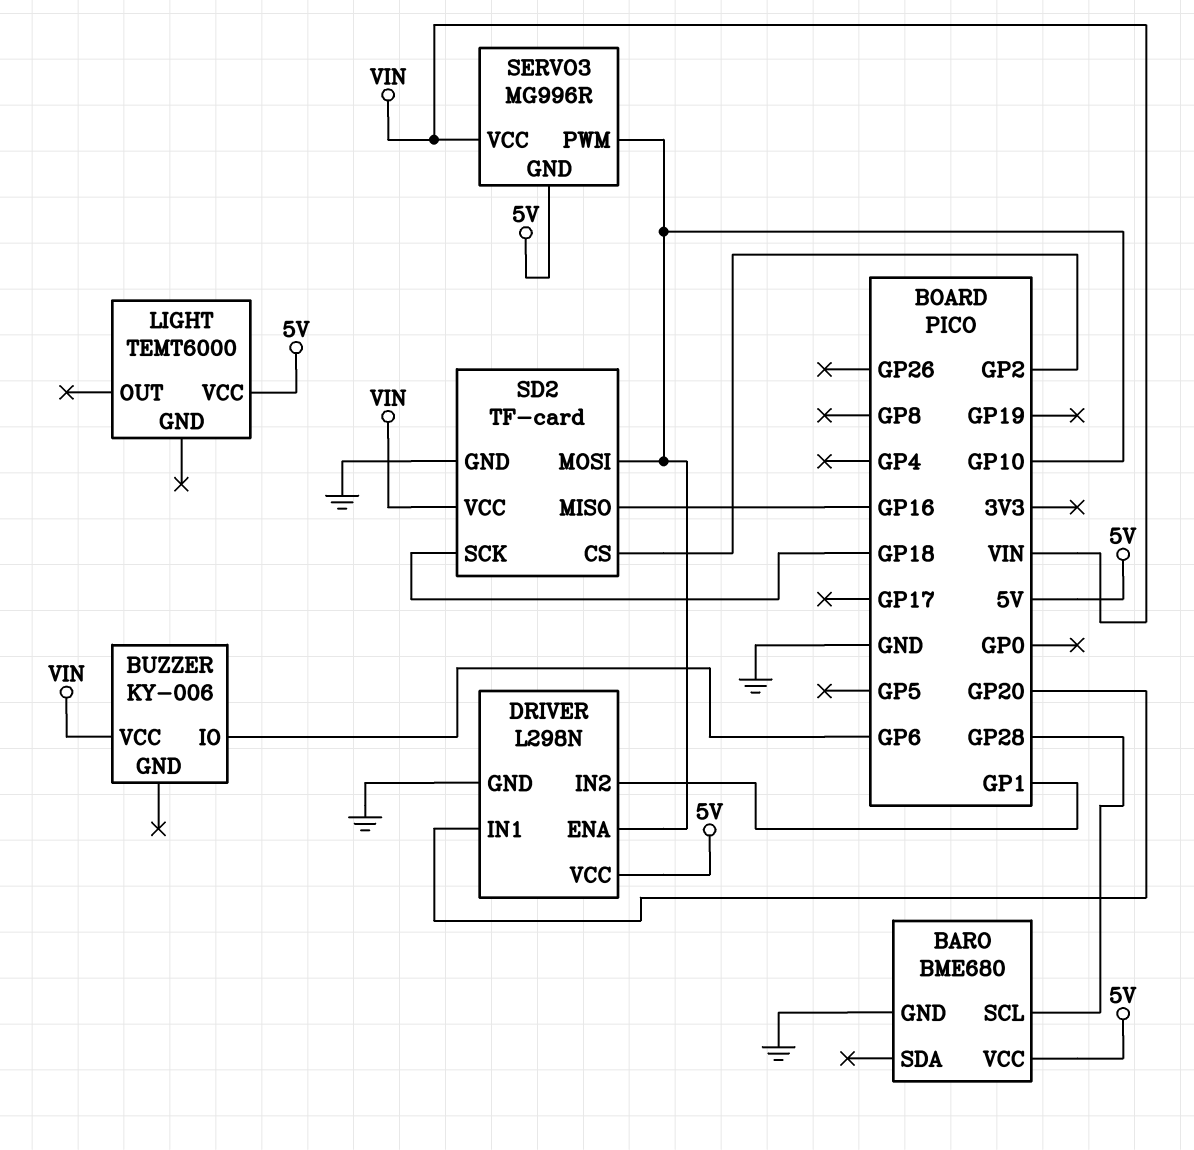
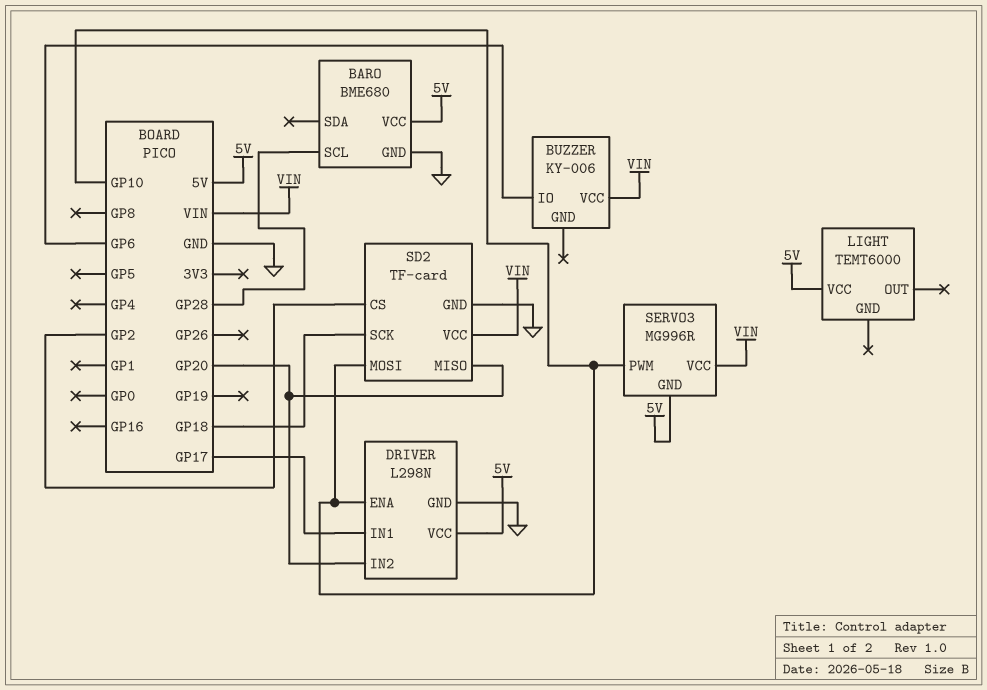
DRIVER pin IN1: GP20 -> GP17
DRIVER pin IN2: GP1 -> GP20
SD2 pin MISO: GP16 -> GP20

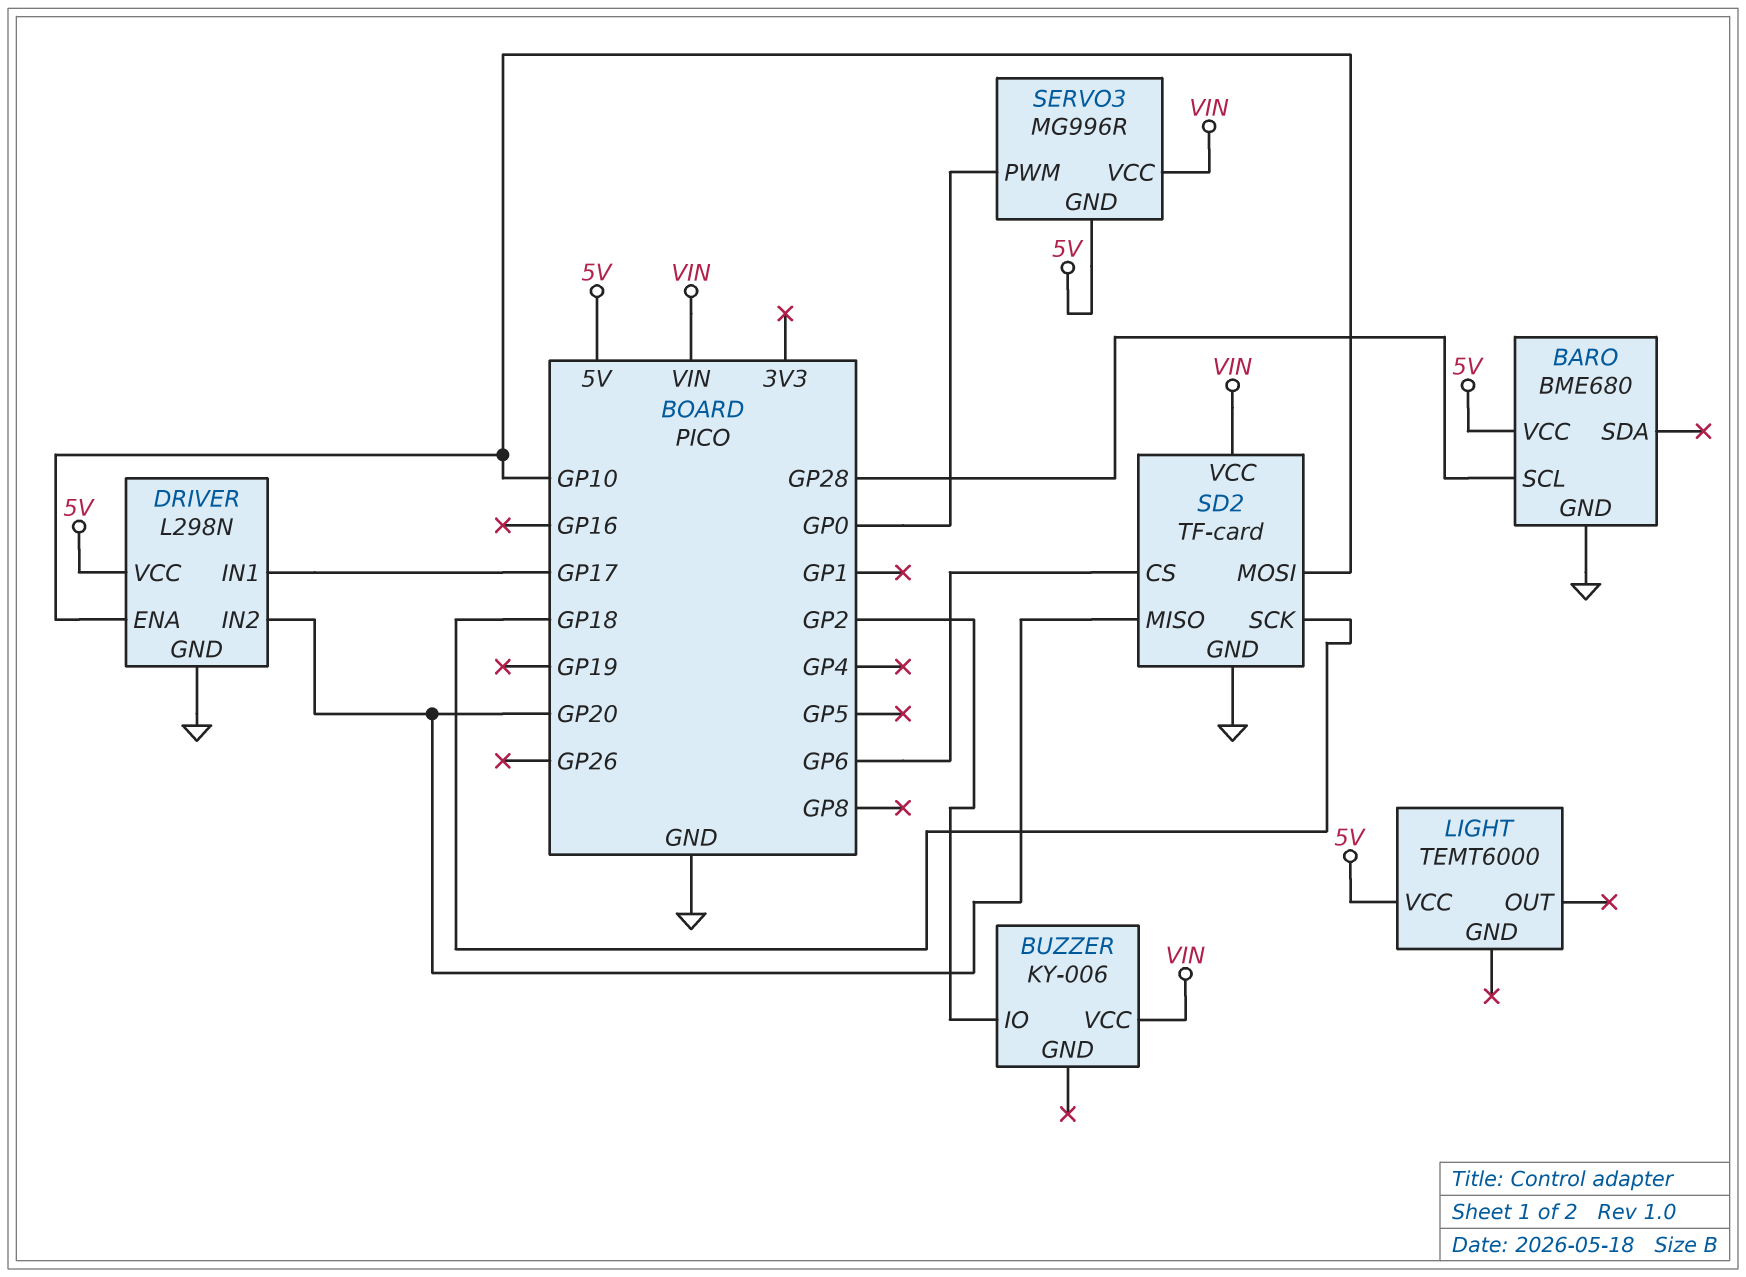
BUZZER pin IO: GP6 -> GP2
SD2 pin CS: GP2 -> GP6
SERVO3 pin PWM: GP10 -> GP0

